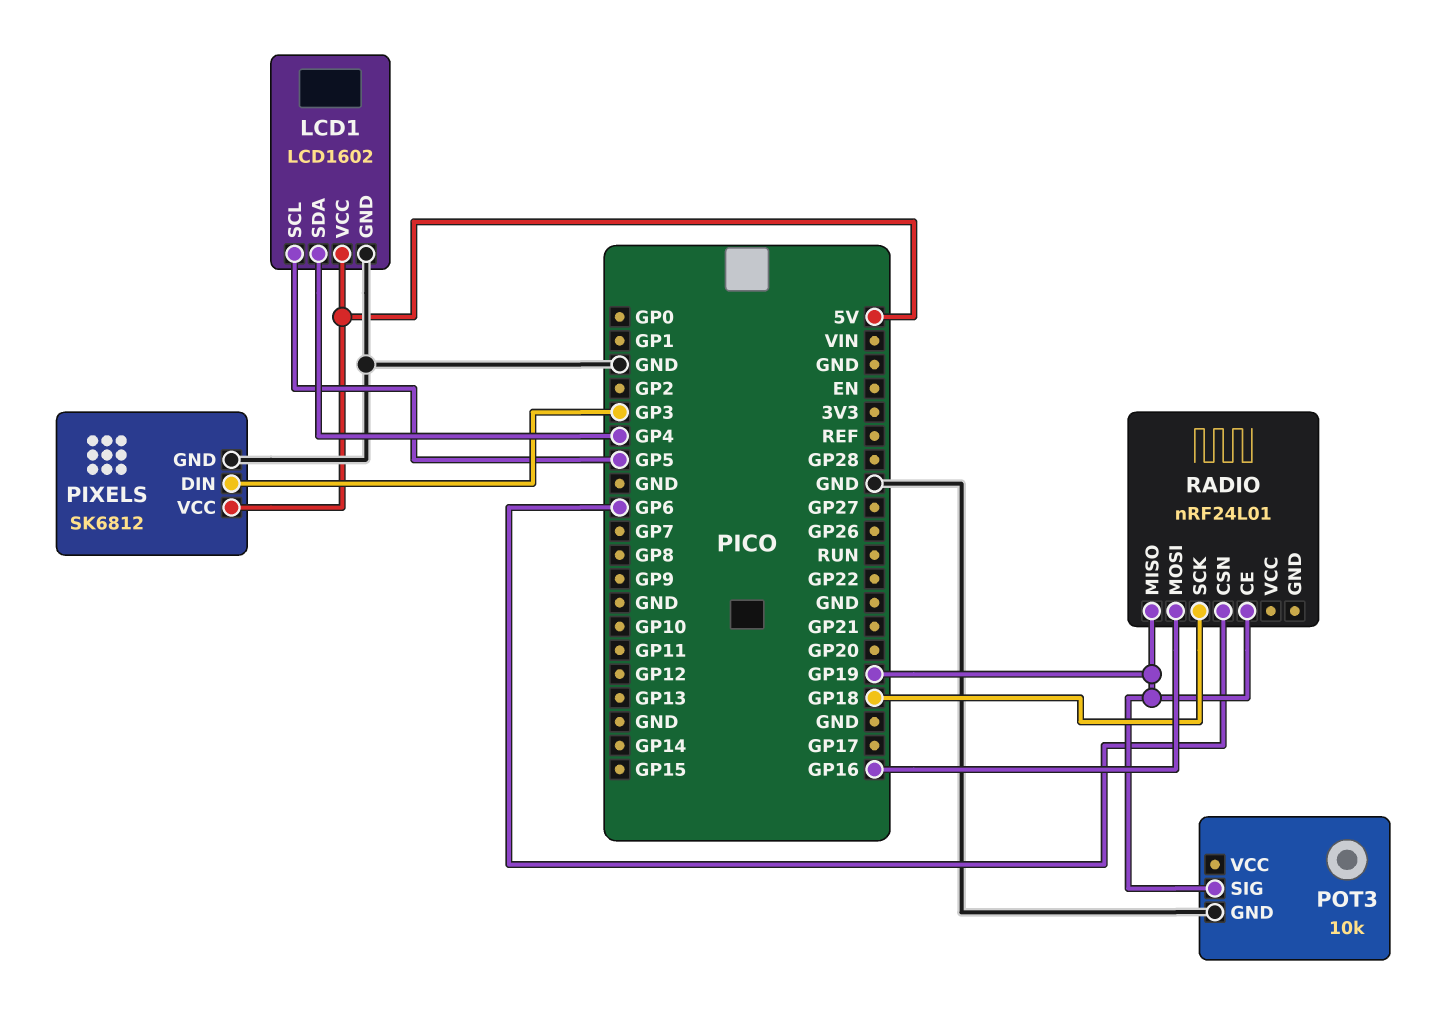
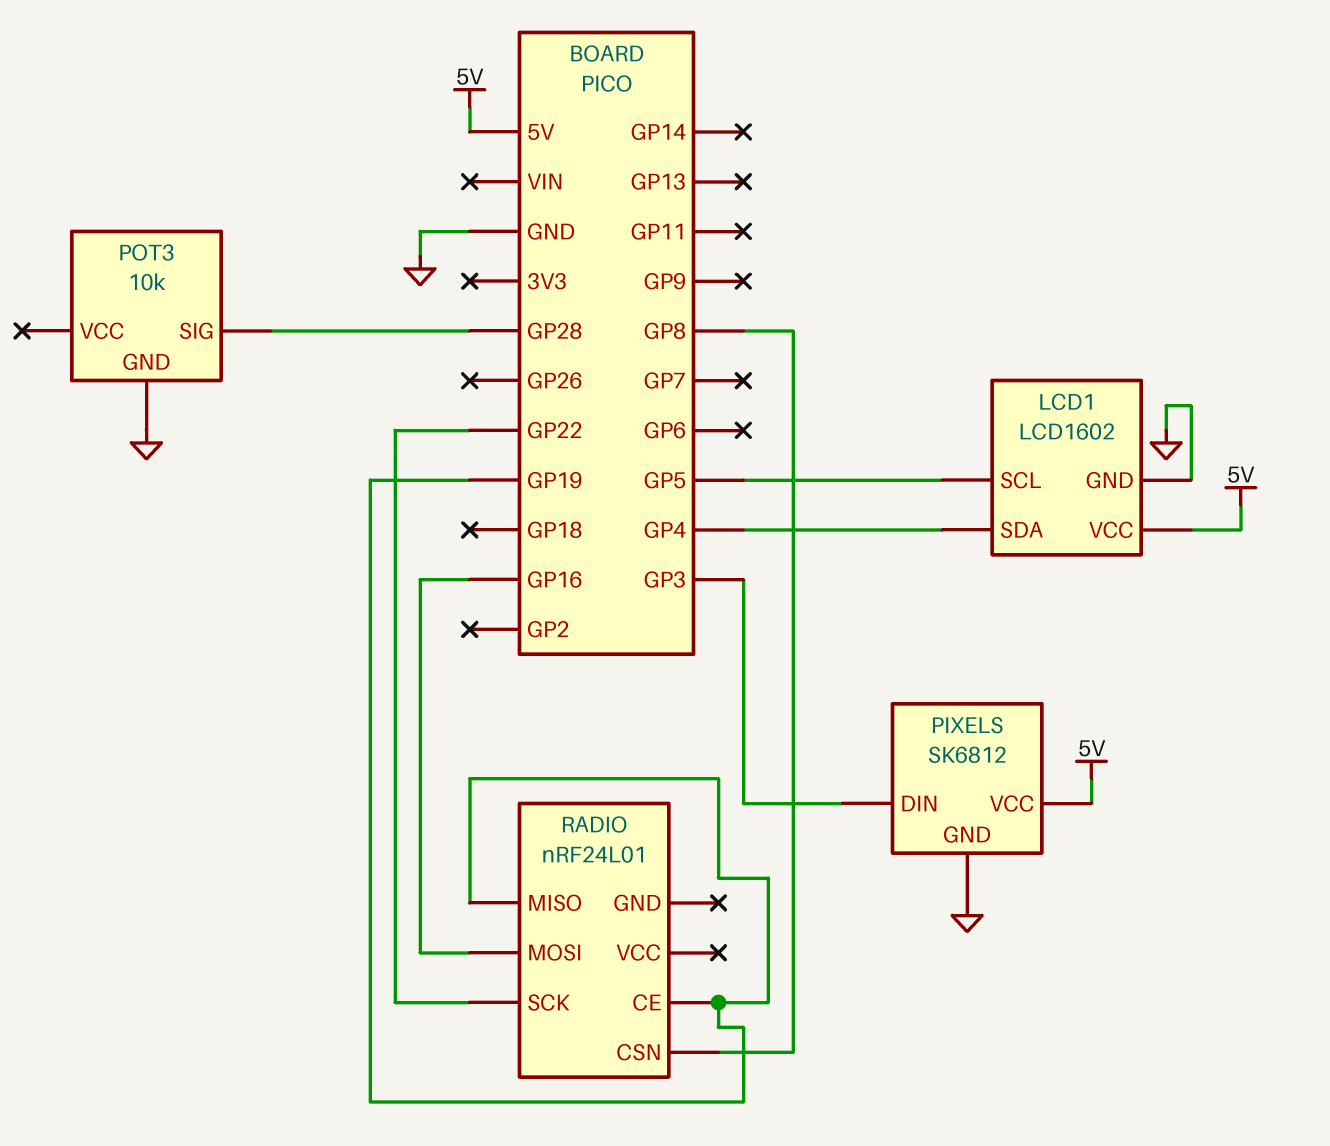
POT3 pin SIG: GP19 -> GP28
RADIO pin CSN: GP6 -> GP8
RADIO pin SCK: GP18 -> GP22

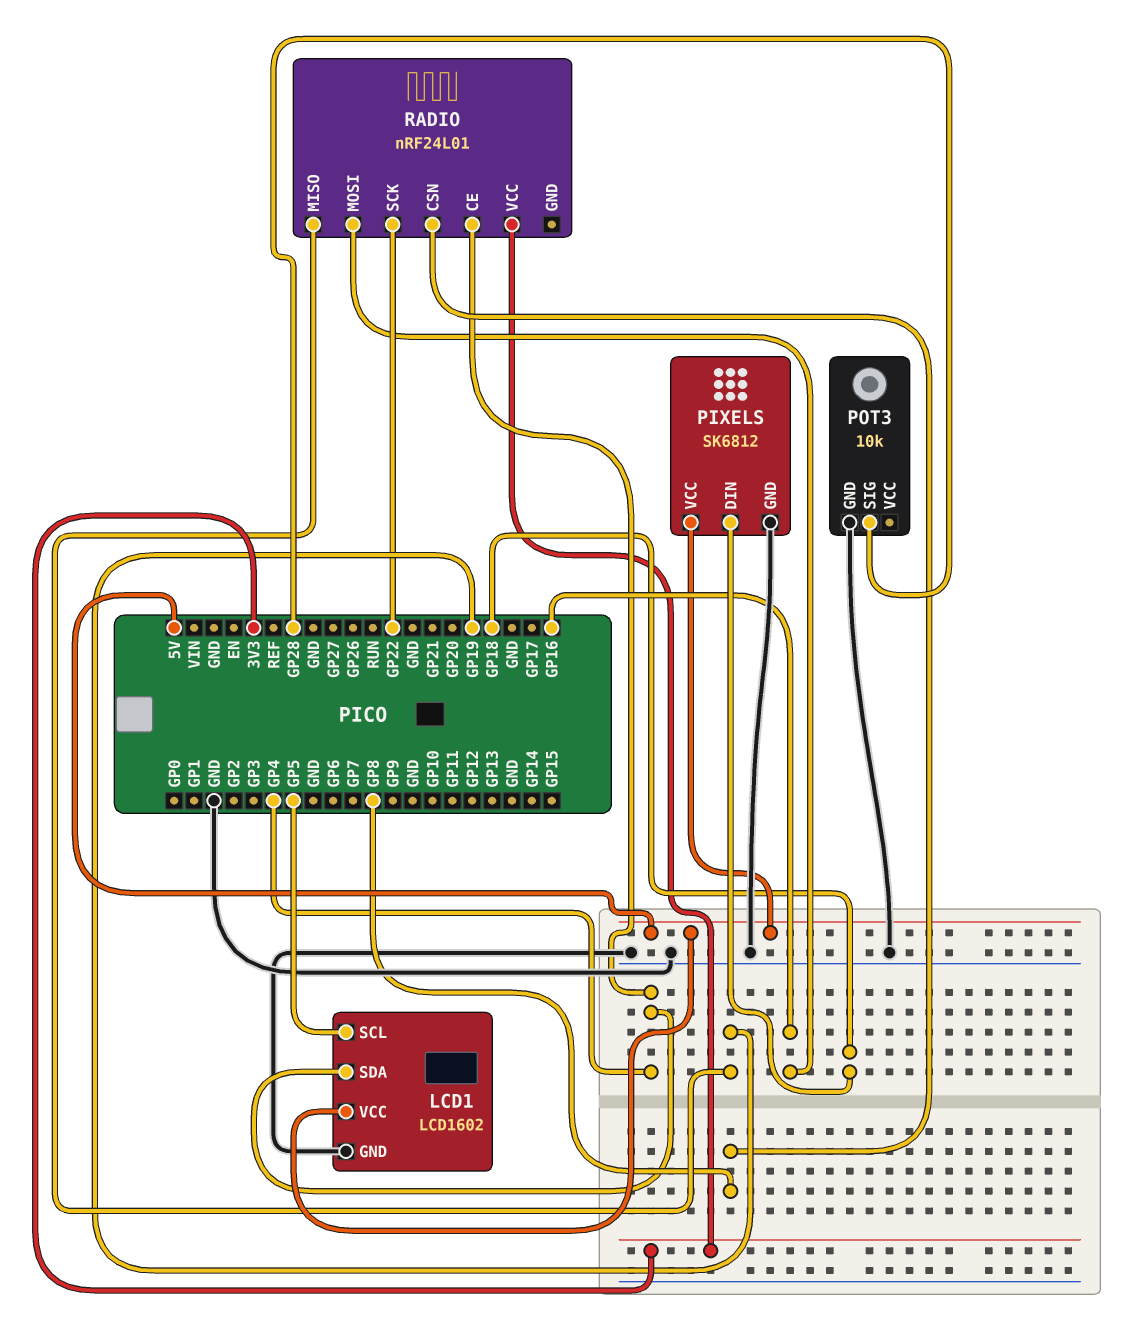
PIXELS pin DIN: GP3 -> GP18
RADIO pin CE: GP19 -> GP4
RADIO pin VCC: none -> 3V3

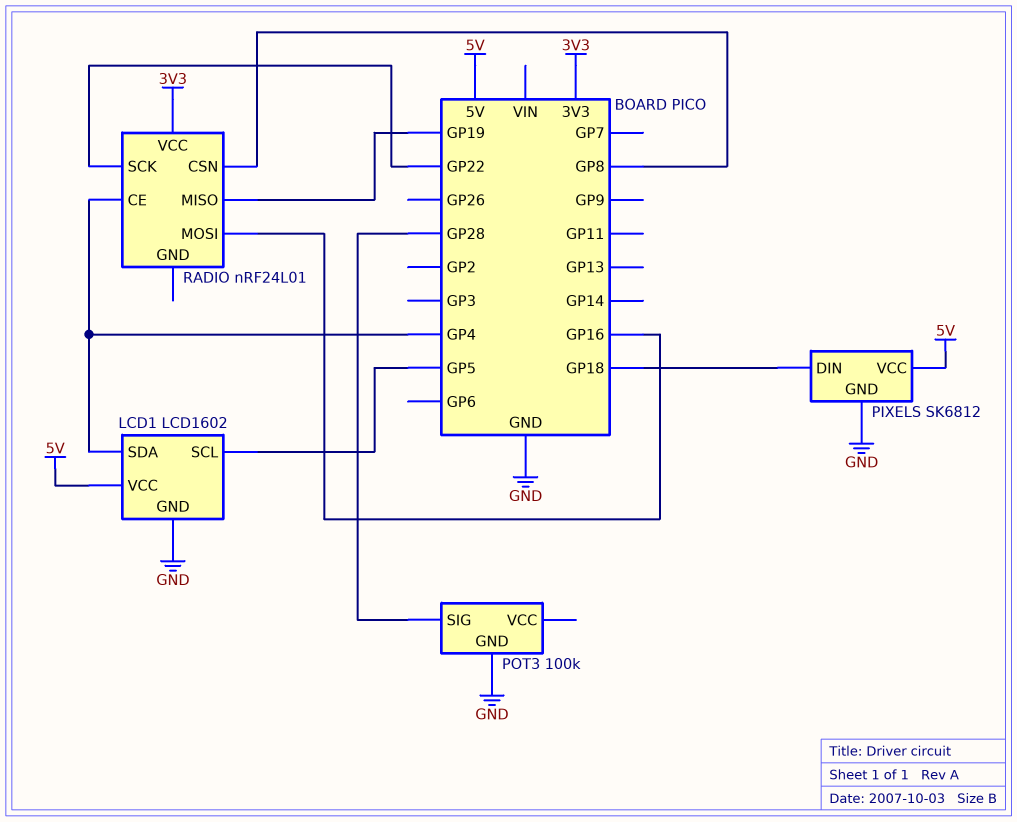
POT3: 10k -> 100k

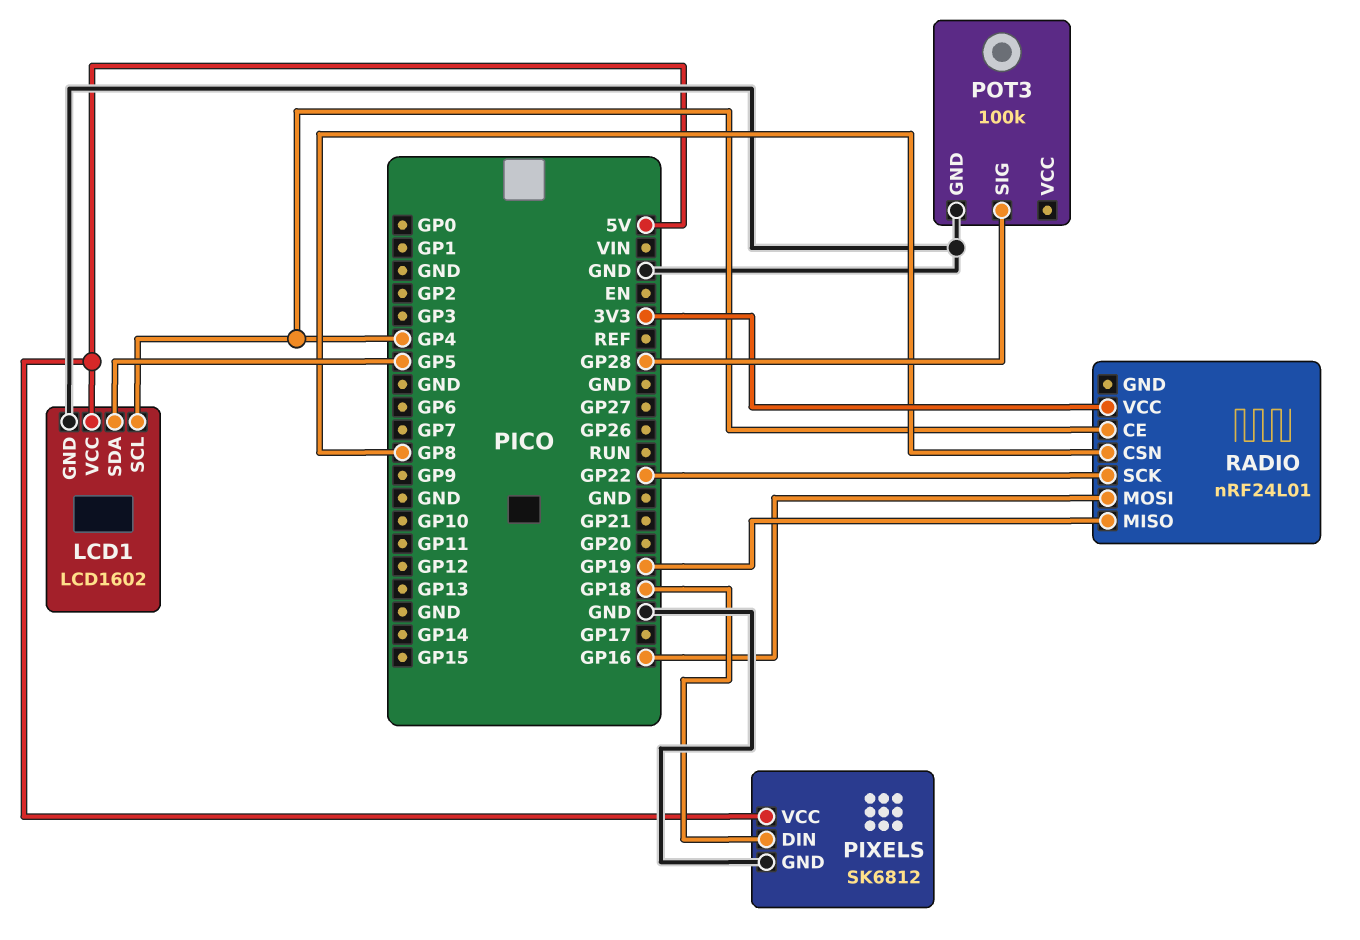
LCD1 pin SCL: GP5 -> GP4
LCD1 pin SDA: GP4 -> GP5

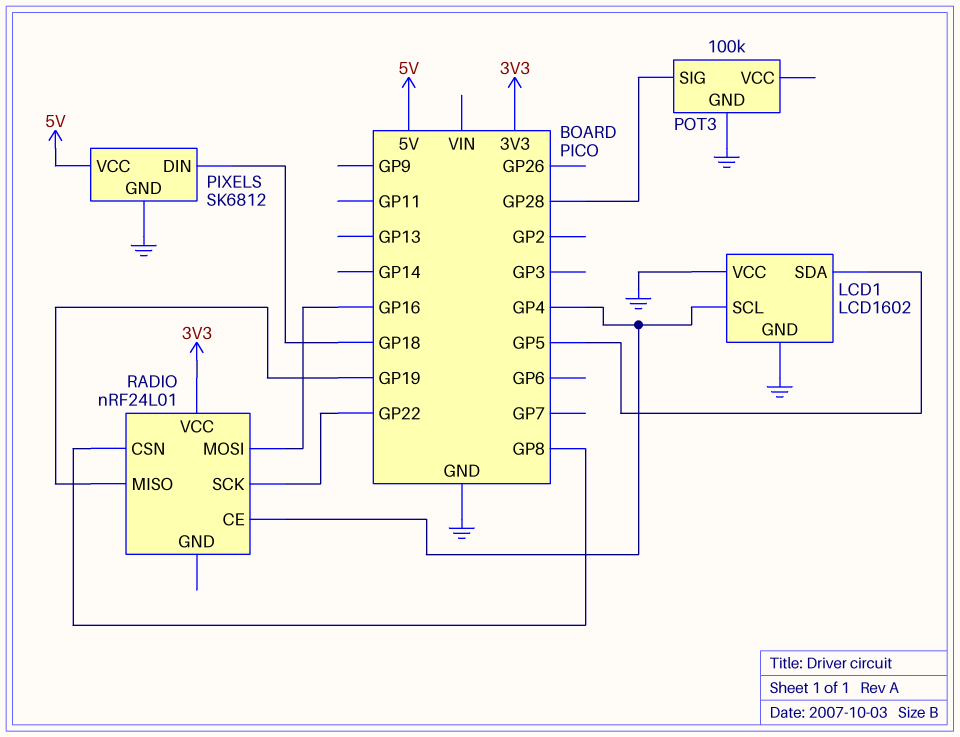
LCD1 pin VCC: 5V -> GND

